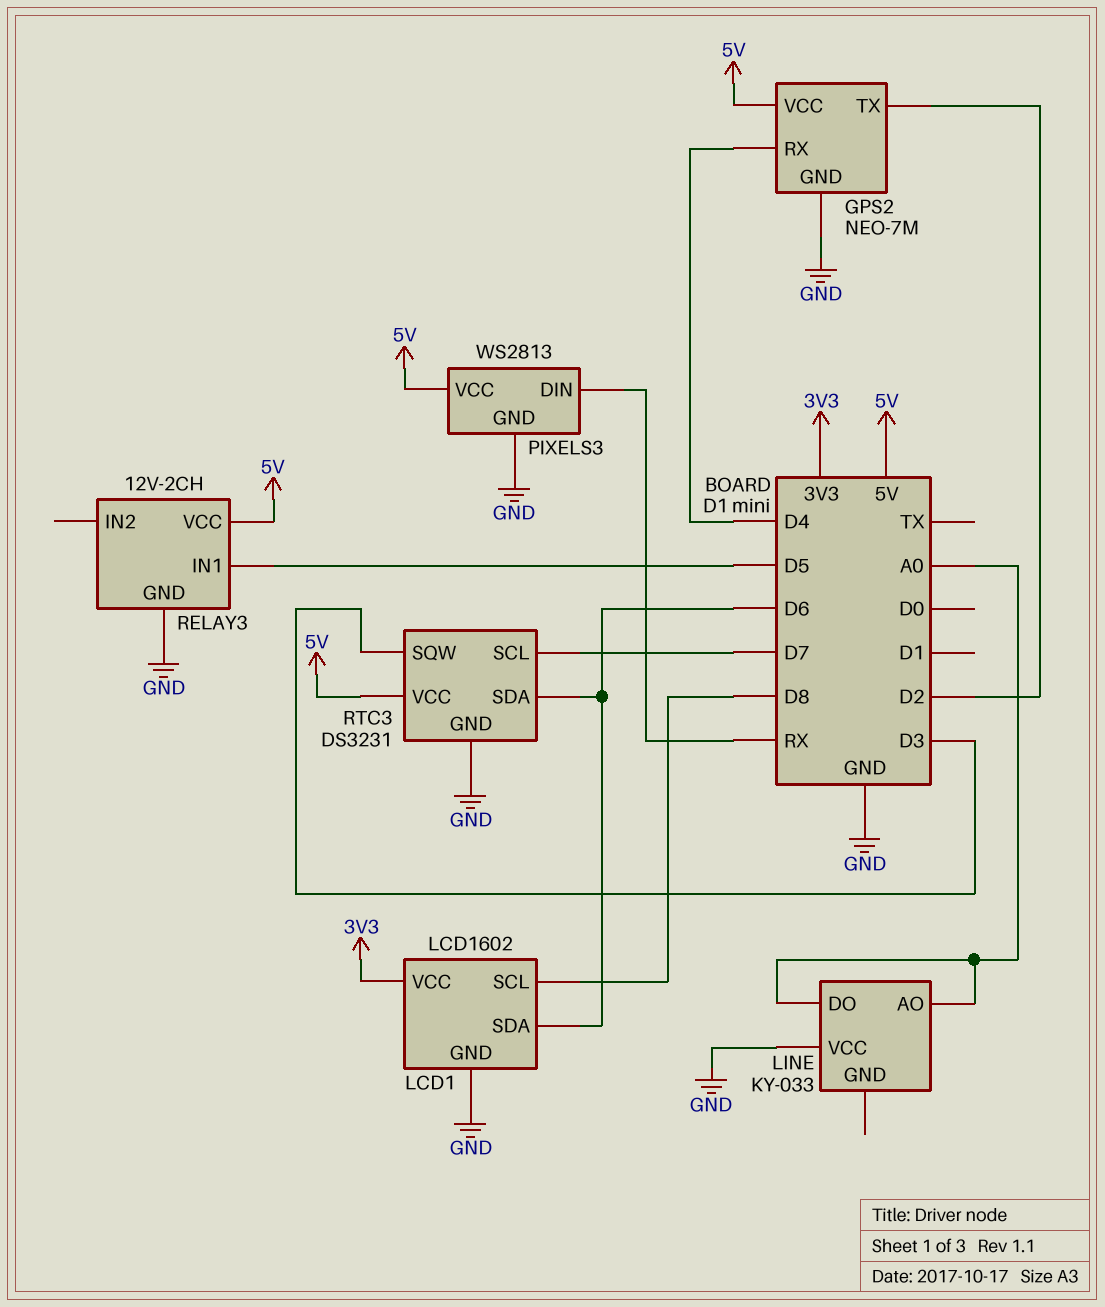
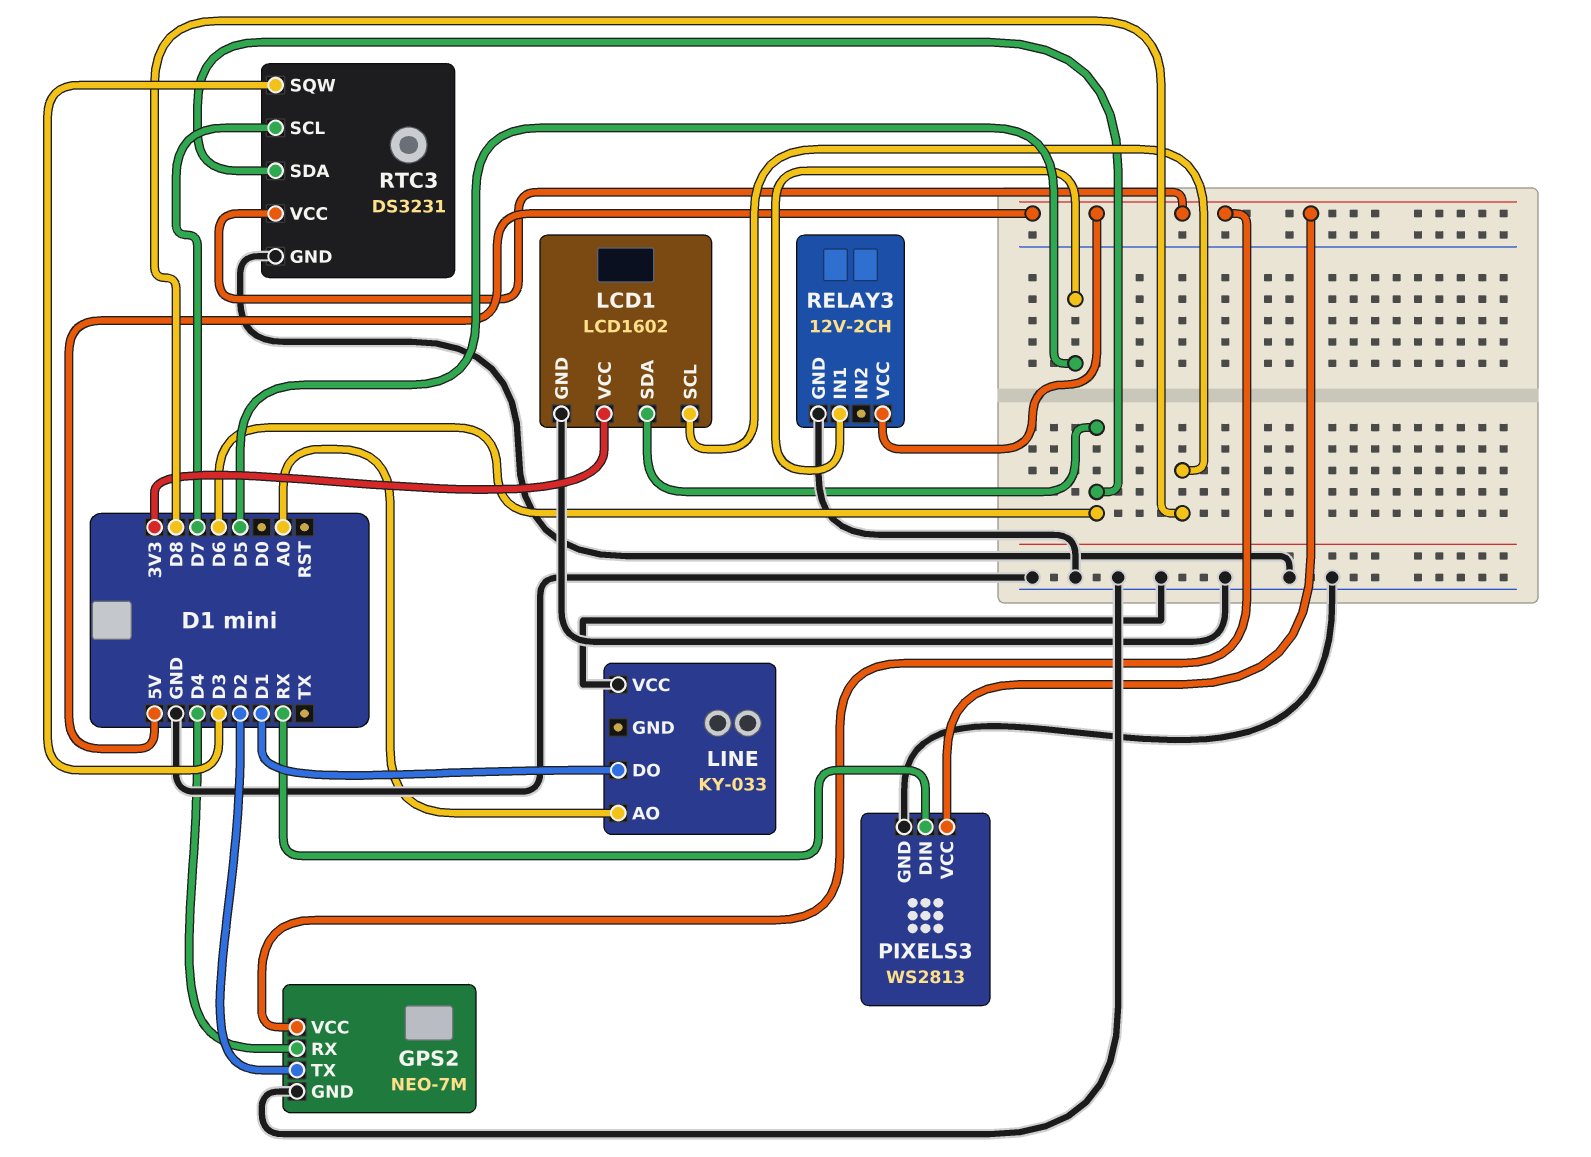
LINE pin DO: A0 -> D1

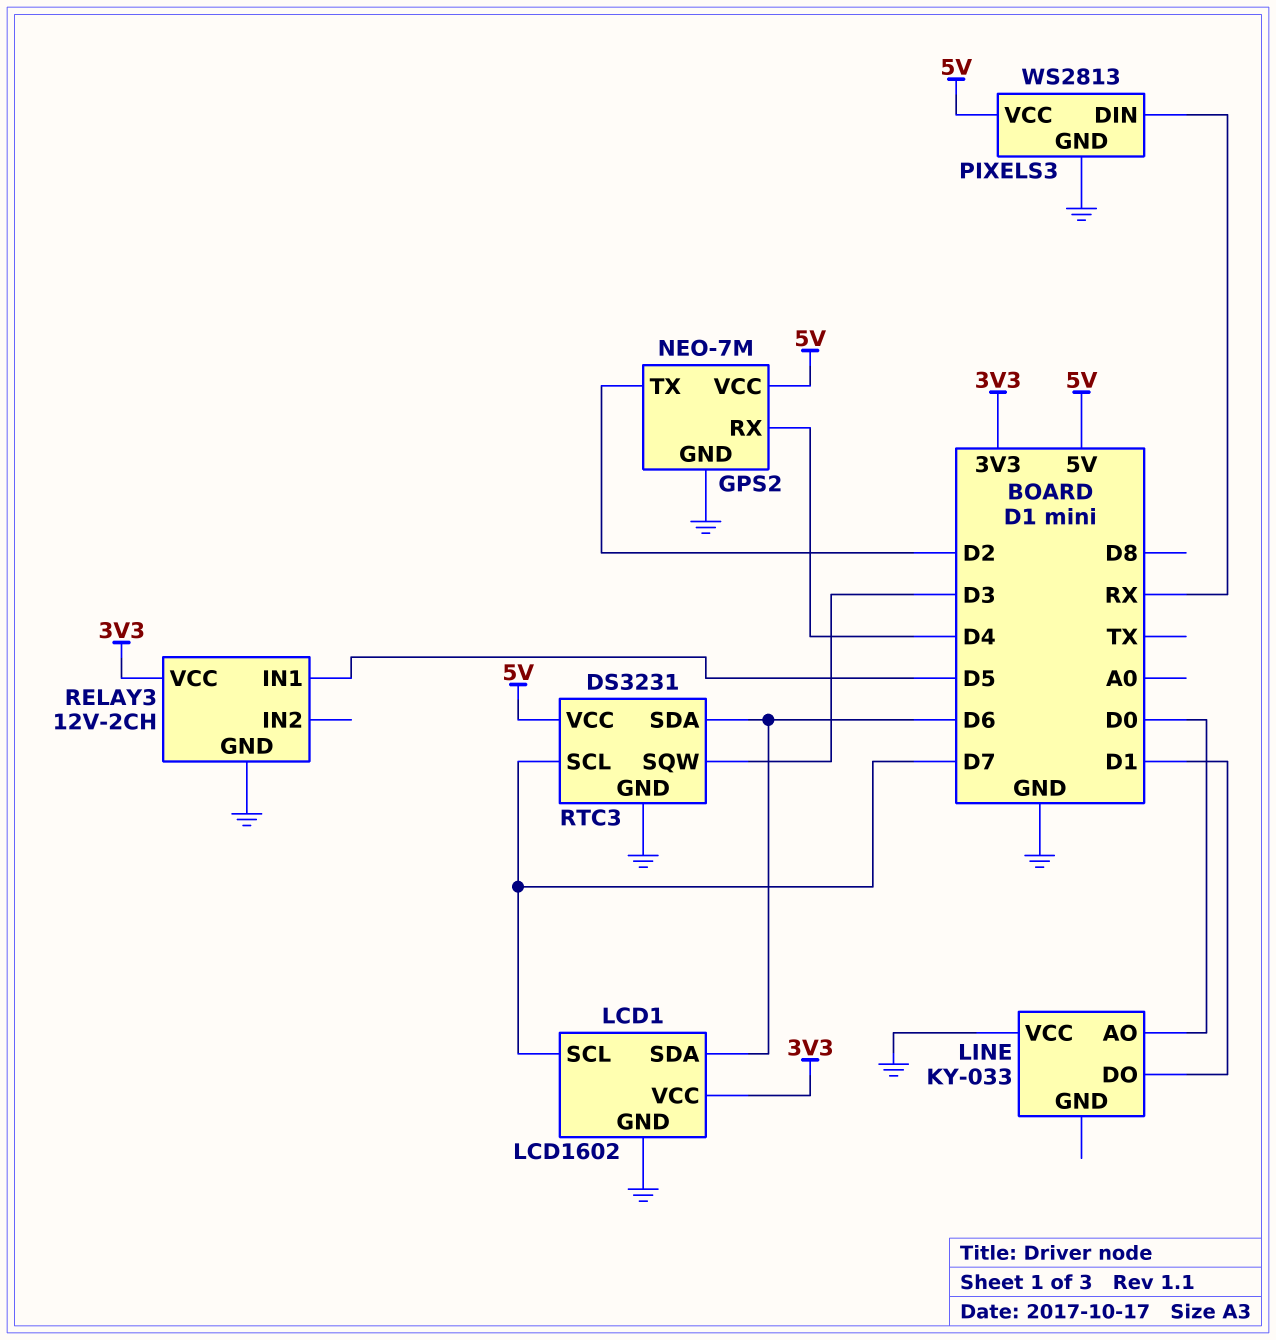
LCD1 pin SCL: D8 -> D7
LINE pin AO: A0 -> D0
RELAY3 pin VCC: 5V -> 3V3

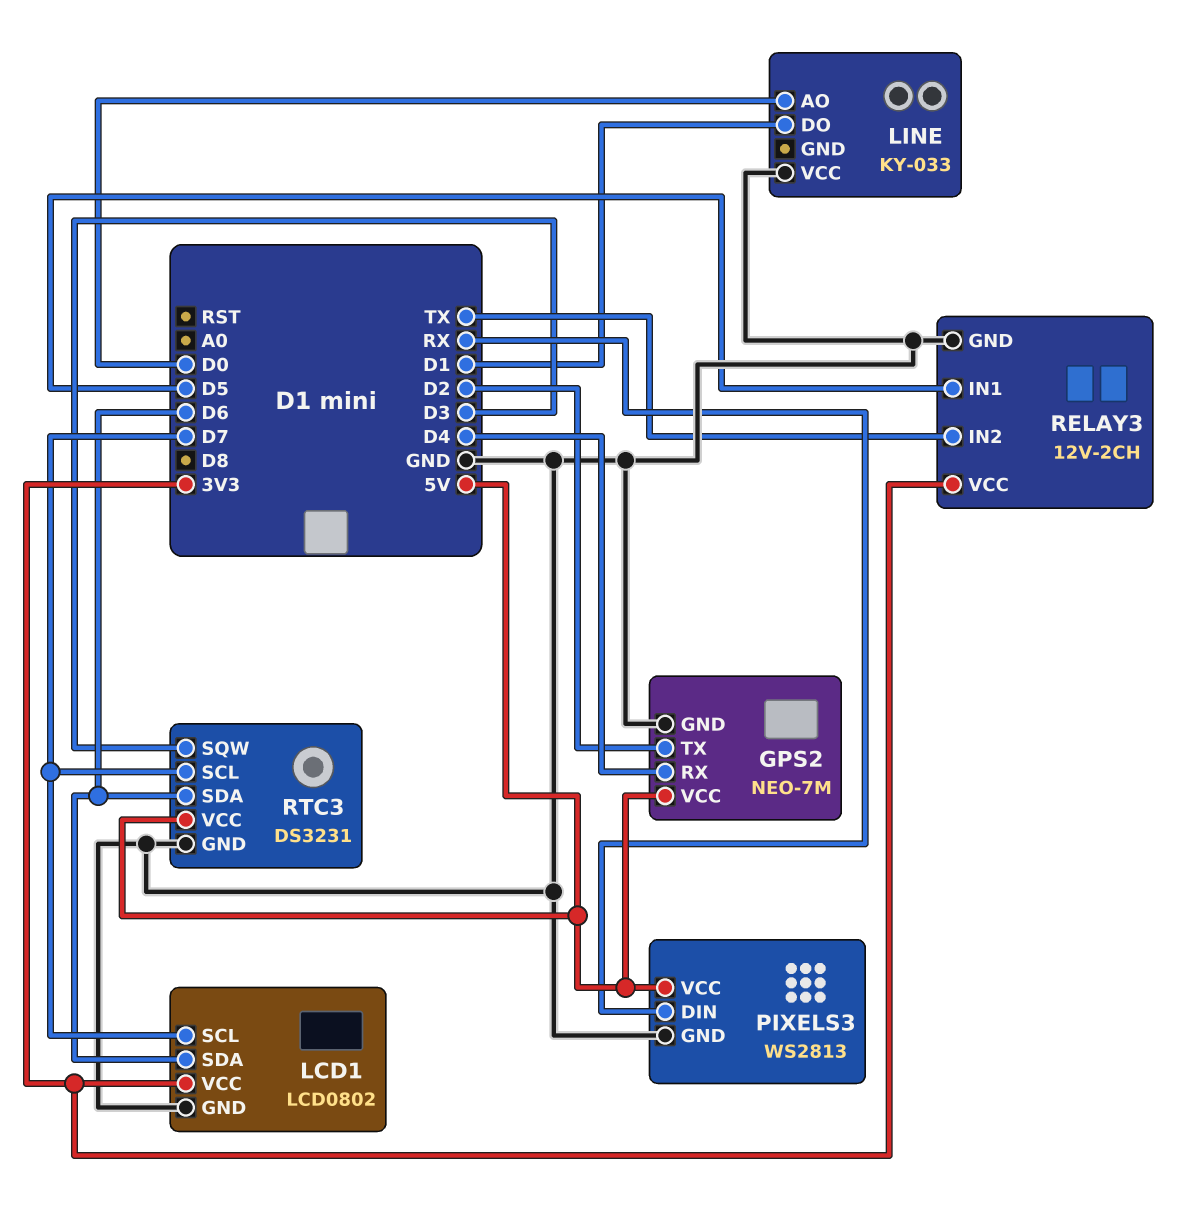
LCD1: LCD1602 -> LCD0802
RELAY3 pin IN2: none -> TX

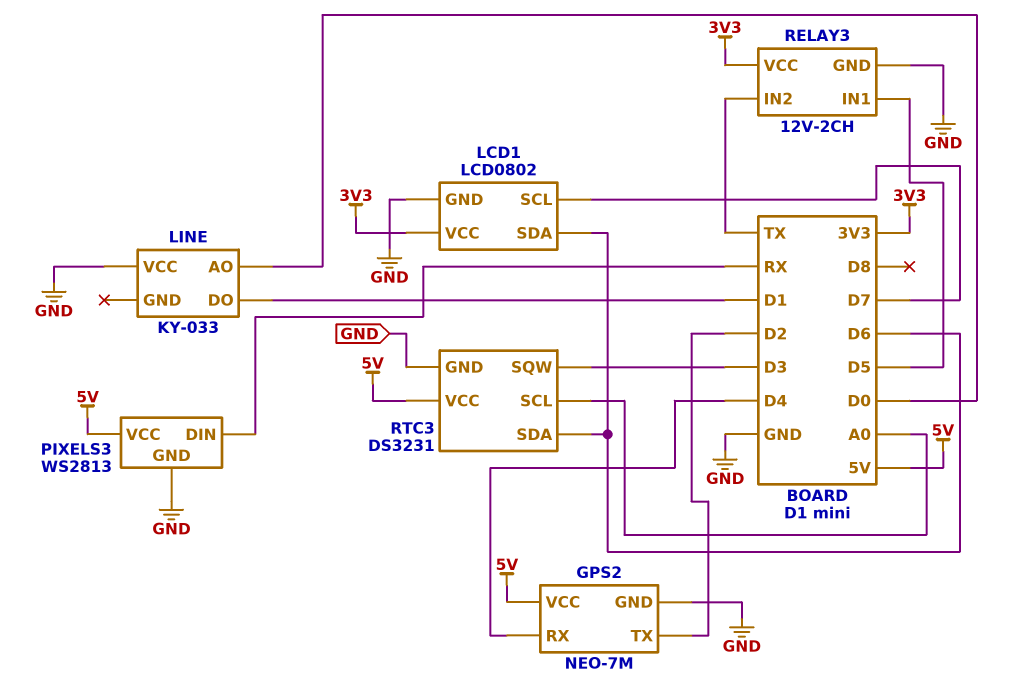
RTC3 pin SCL: D7 -> A0

